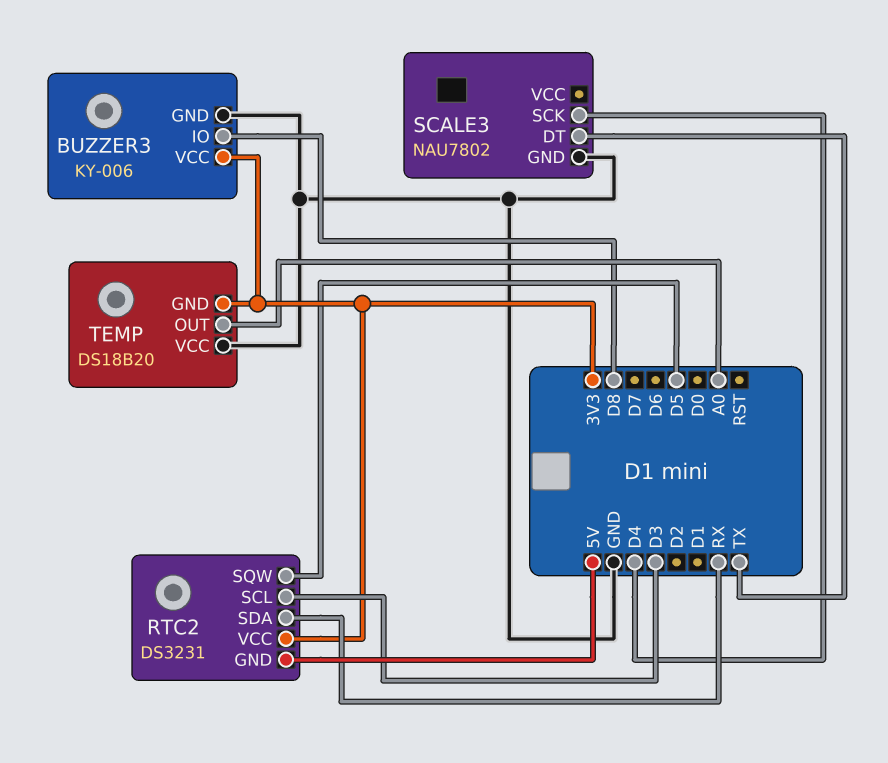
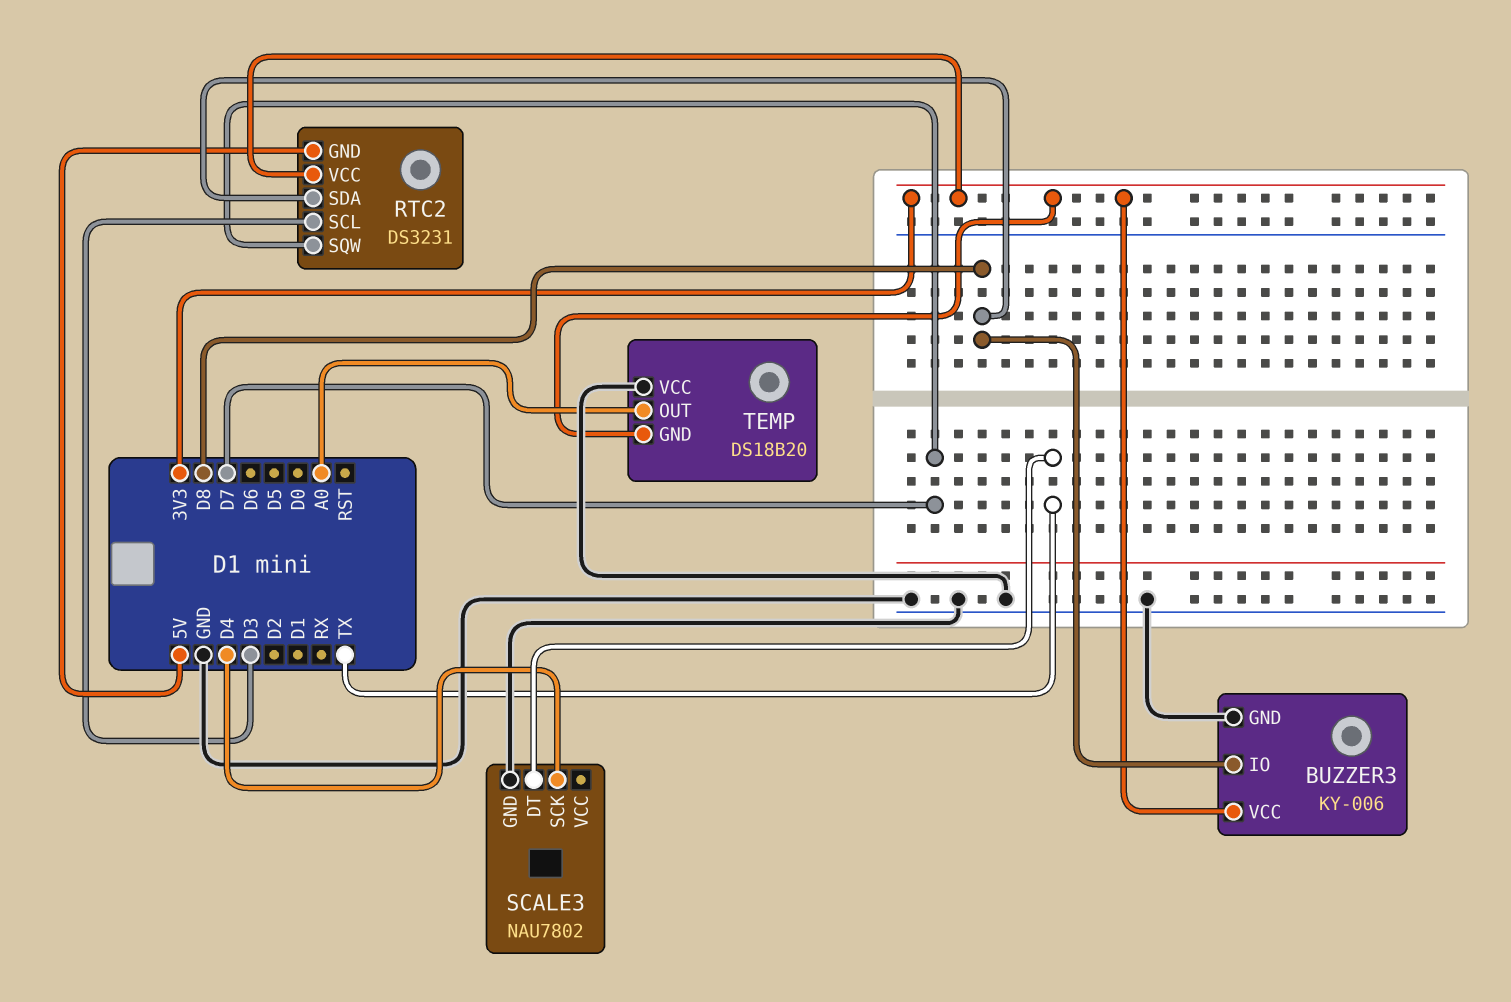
RTC2 pin SDA: RX -> D8
RTC2 pin SQW: D5 -> D7

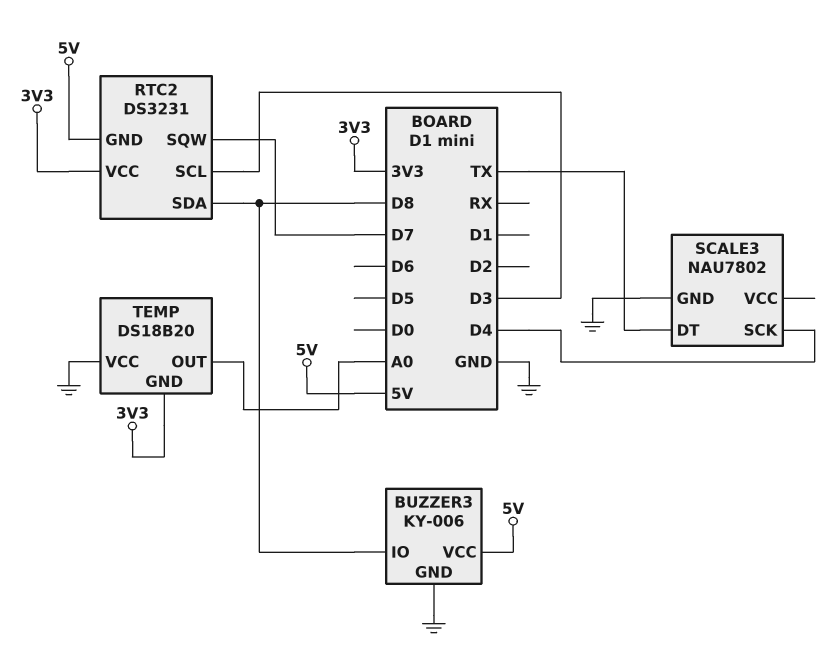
BUZZER3 pin VCC: 3V3 -> 5V

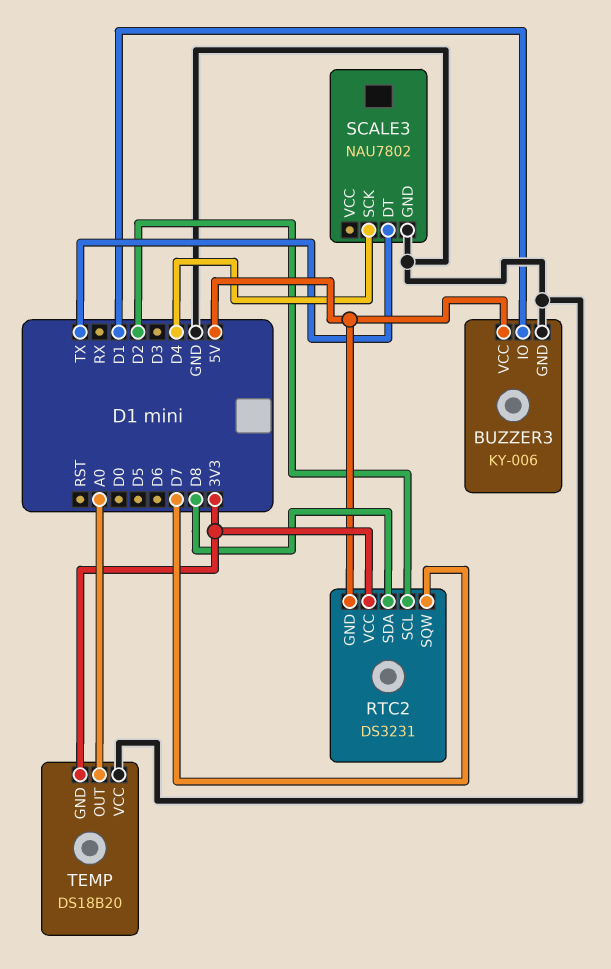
BUZZER3 pin IO: D8 -> D1
RTC2 pin SCL: D3 -> D2

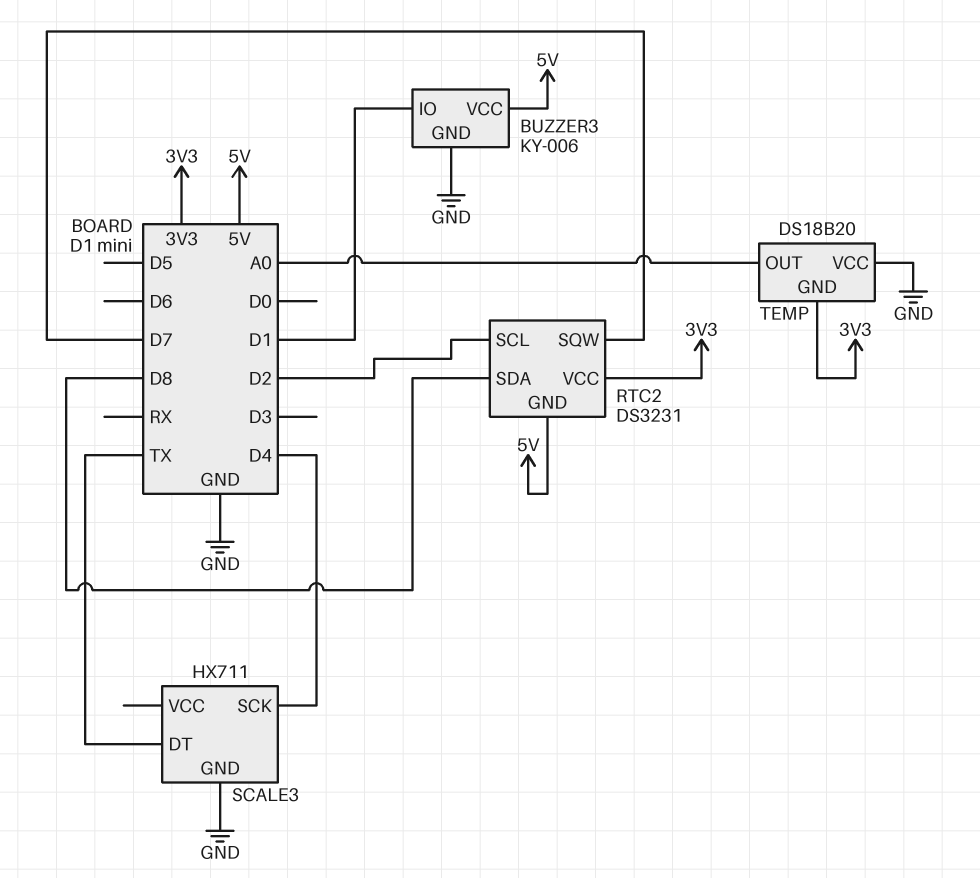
SCALE3: NAU7802 -> HX711

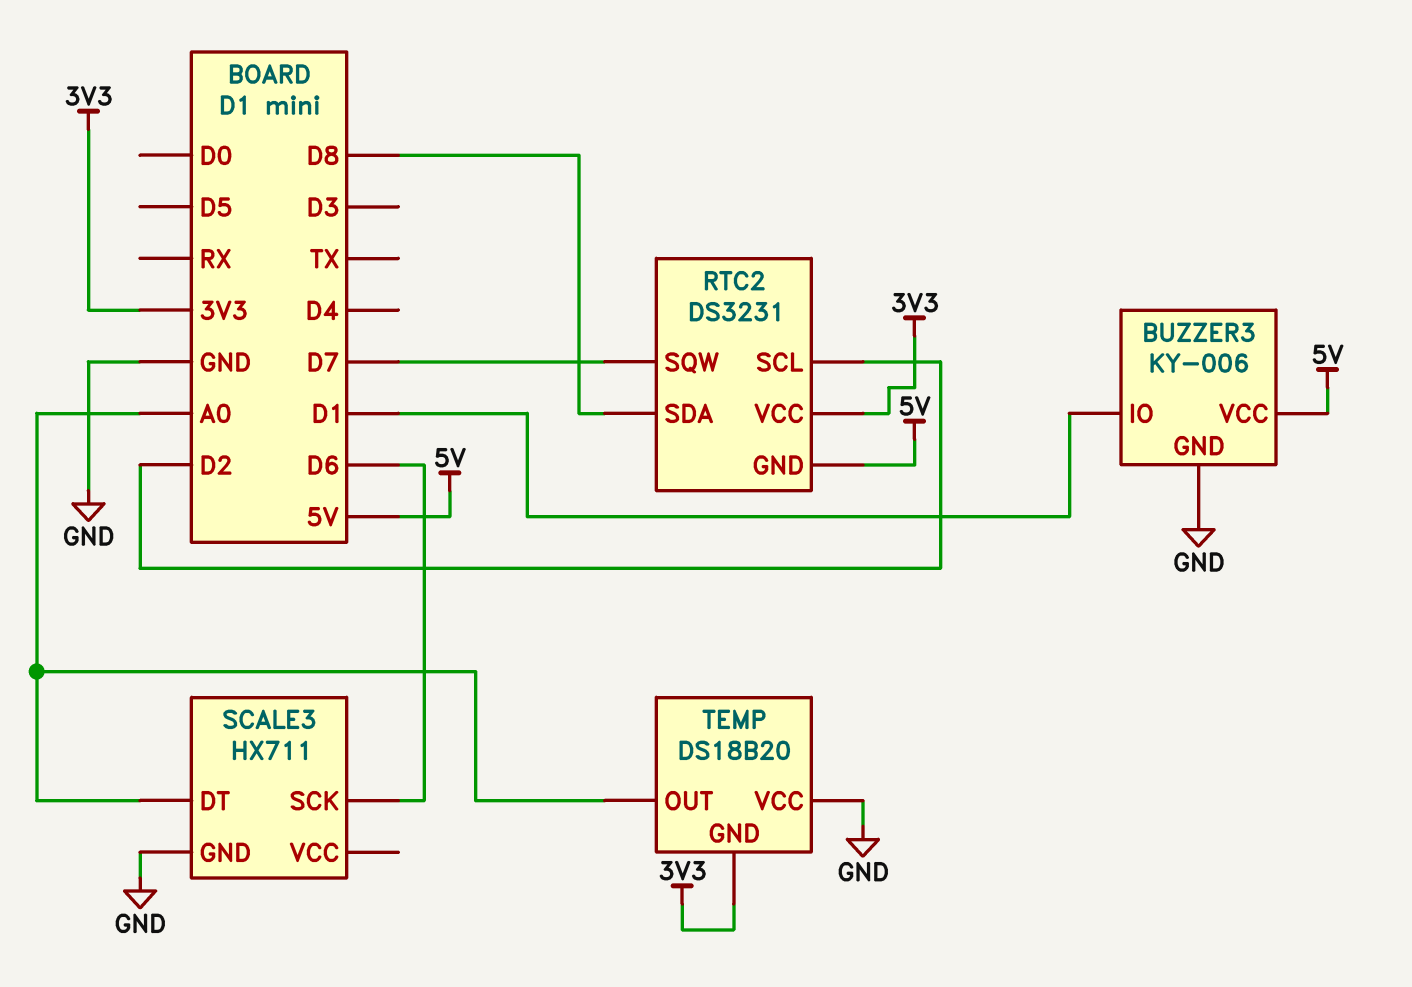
SCALE3 pin DT: TX -> A0
SCALE3 pin SCK: D4 -> D6

